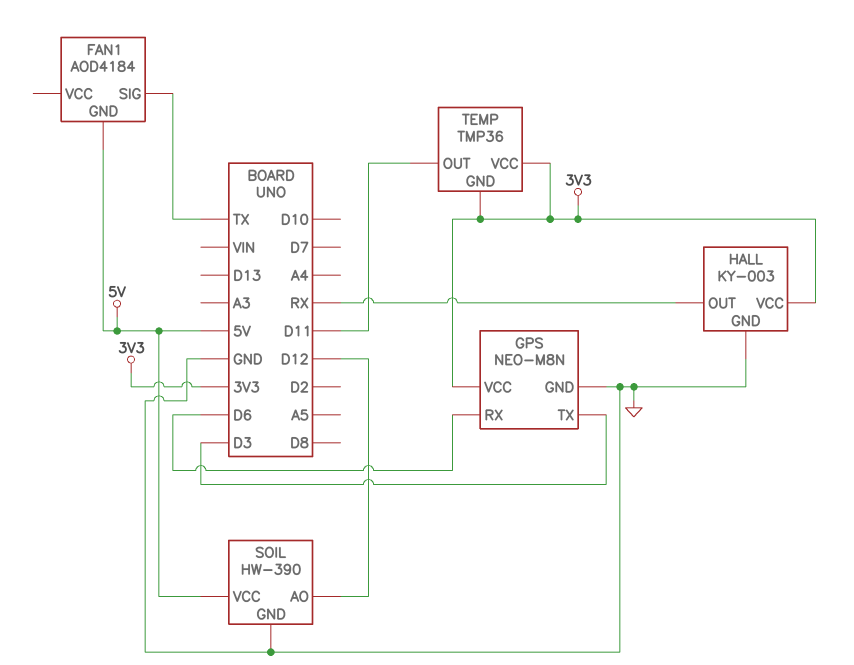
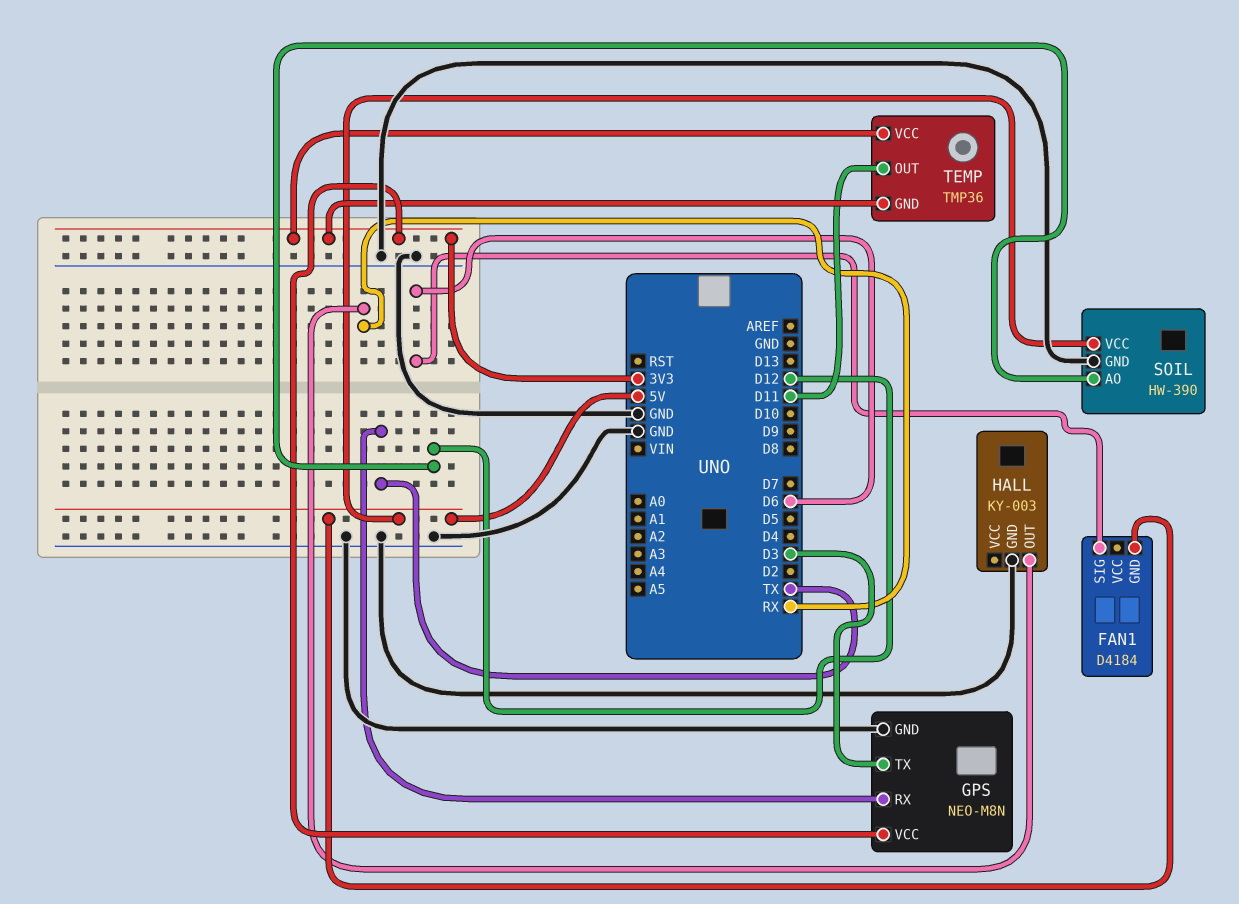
FAN1: AOD4184 -> D4184
FAN1 pin SIG: TX -> D6
GPS pin RX: D6 -> TX
HALL pin VCC: 3V3 -> none

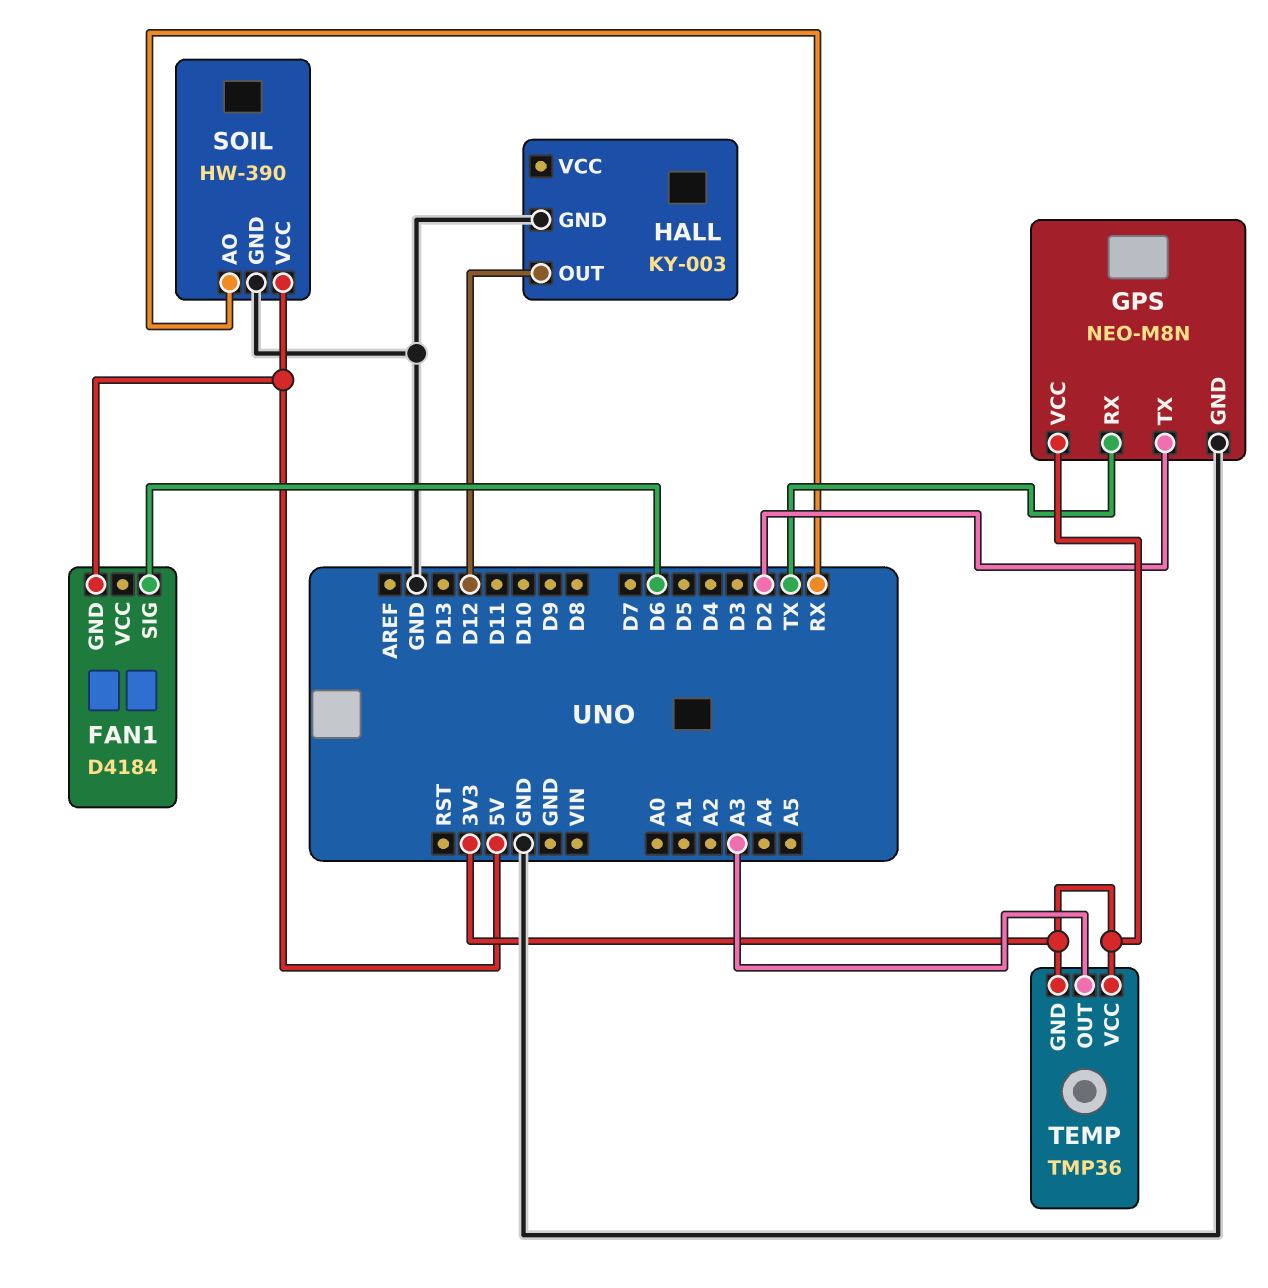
GPS pin TX: D3 -> D2
HALL pin OUT: RX -> D12
SOIL pin AO: D12 -> RX
TEMP pin OUT: D11 -> A3

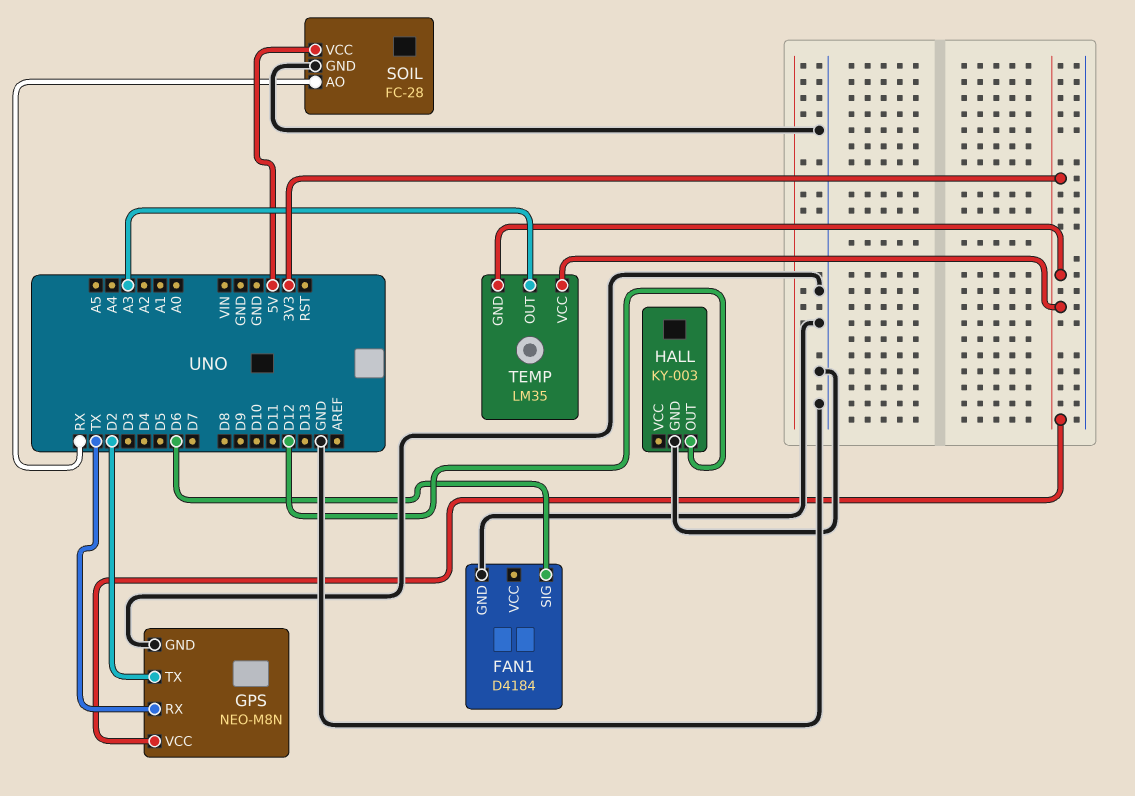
FAN1 pin GND: 5V -> GND
SOIL: HW-390 -> FC-28
TEMP: TMP36 -> LM35

